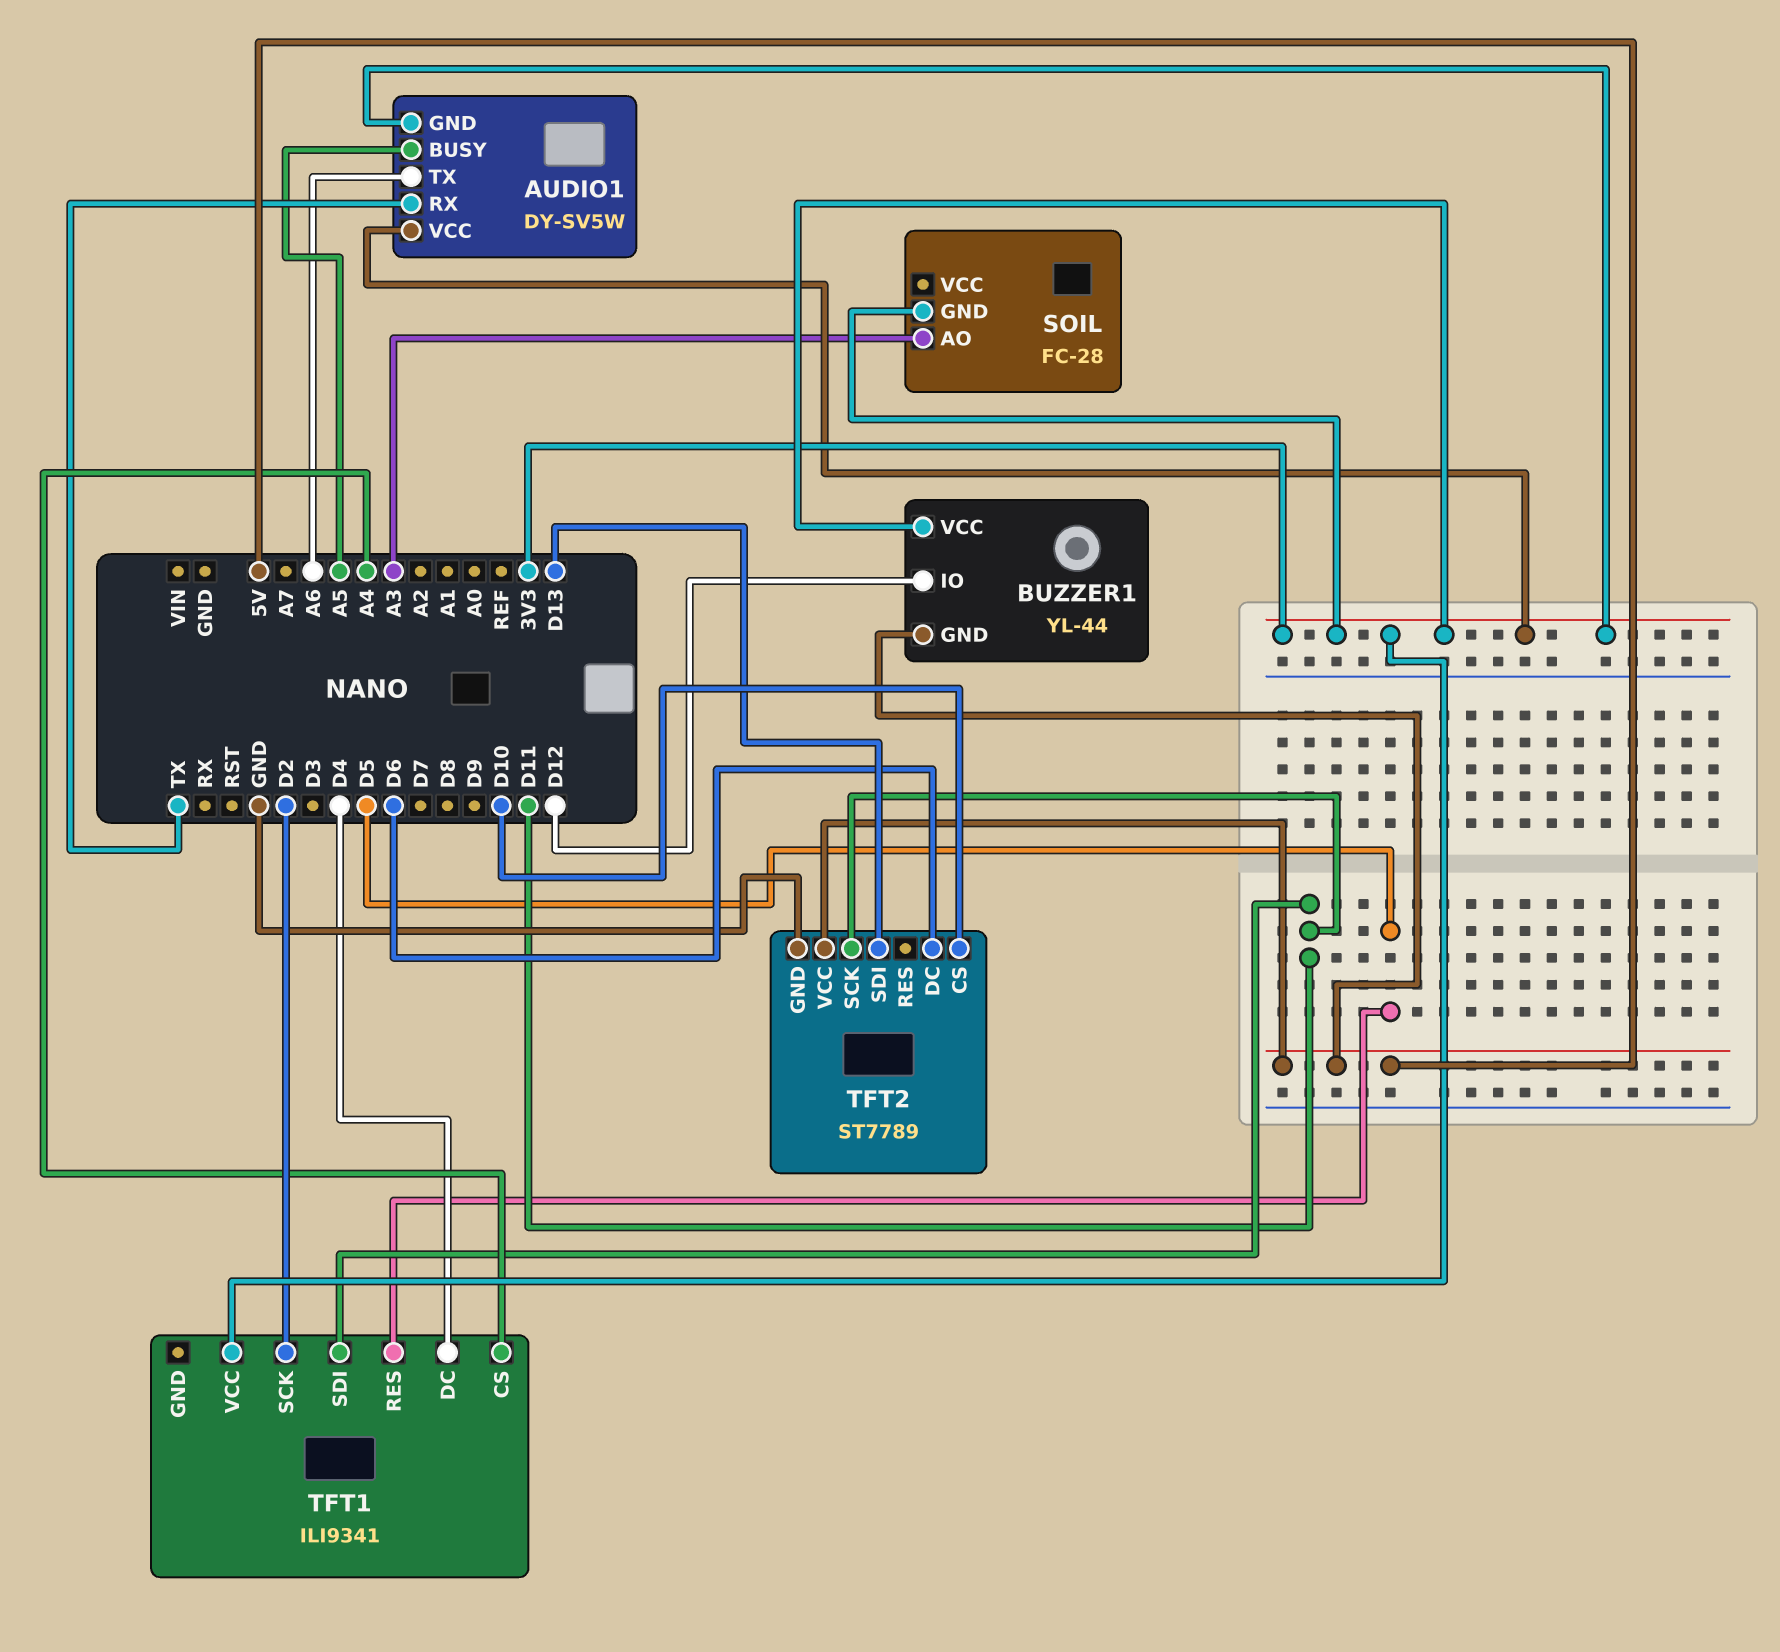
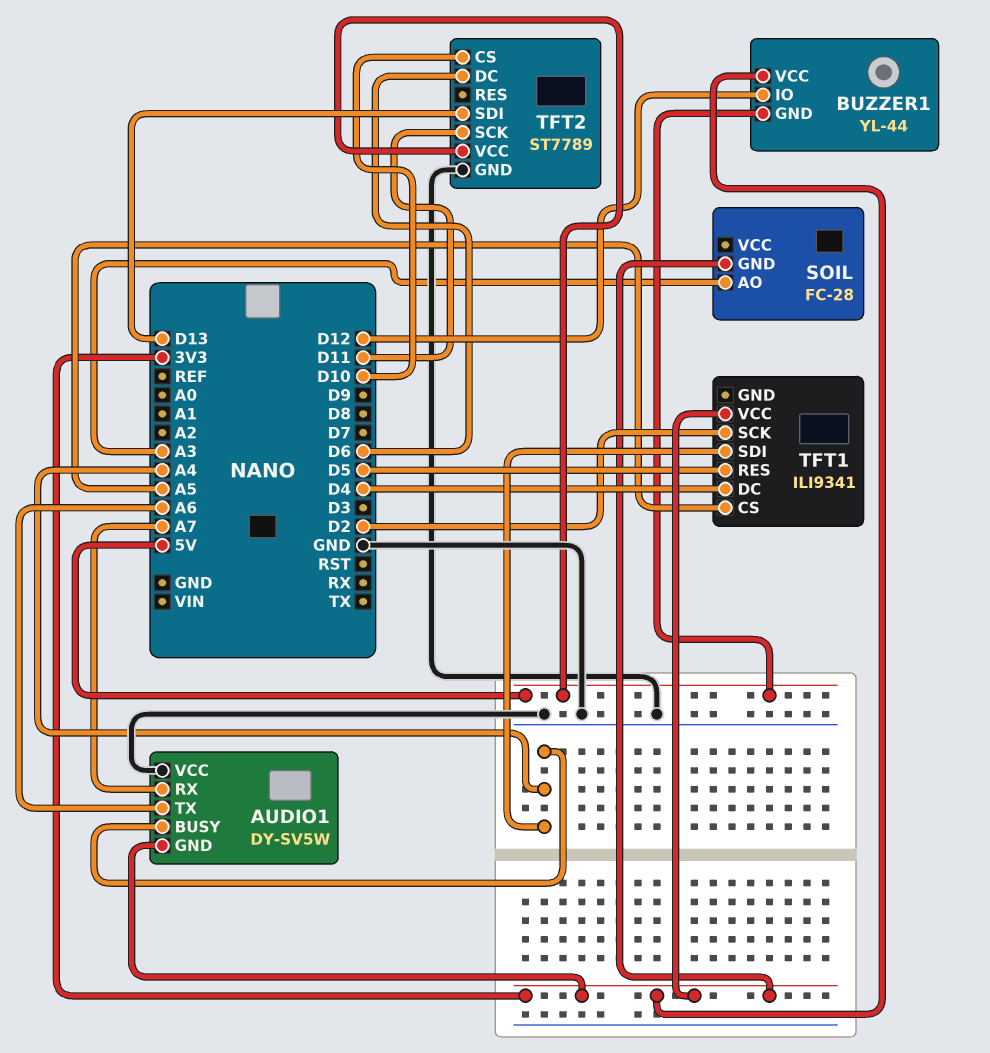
AUDIO1 pin BUSY: A5 -> A4
AUDIO1 pin RX: TX -> A7
AUDIO1 pin VCC: 3V3 -> GND
TFT1 pin CS: A4 -> A5
TFT1 pin SDI: D11 -> A4

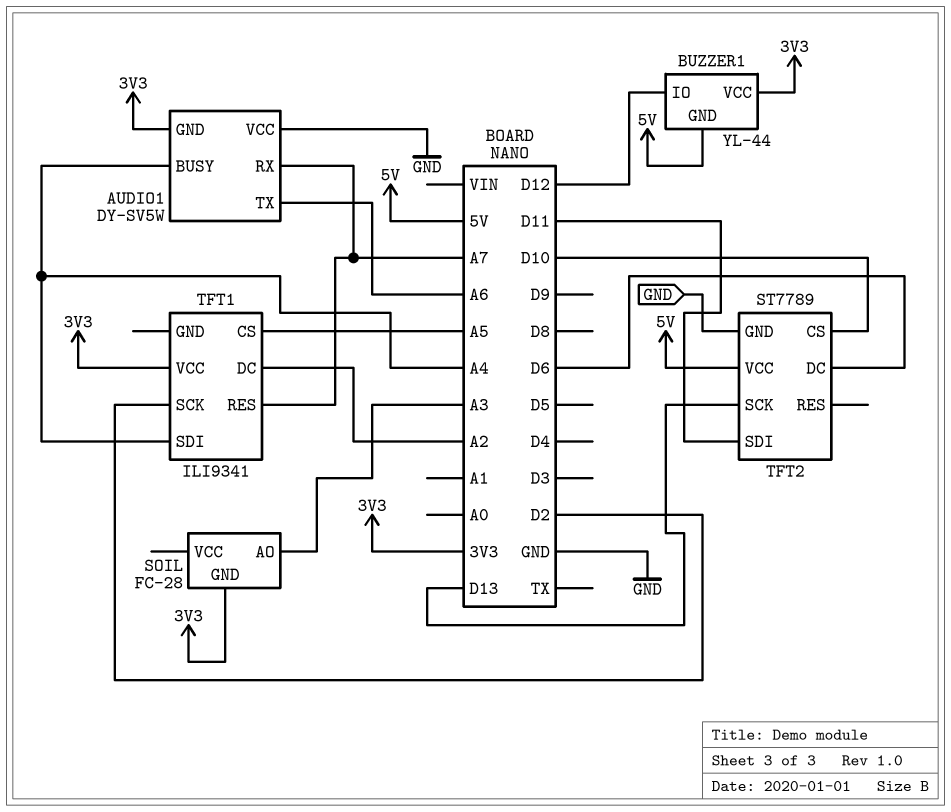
TFT1 pin DC: D4 -> A2
TFT1 pin RES: D5 -> A7
TFT2 pin SCK: D11 -> D13
TFT2 pin SDI: D13 -> D11

